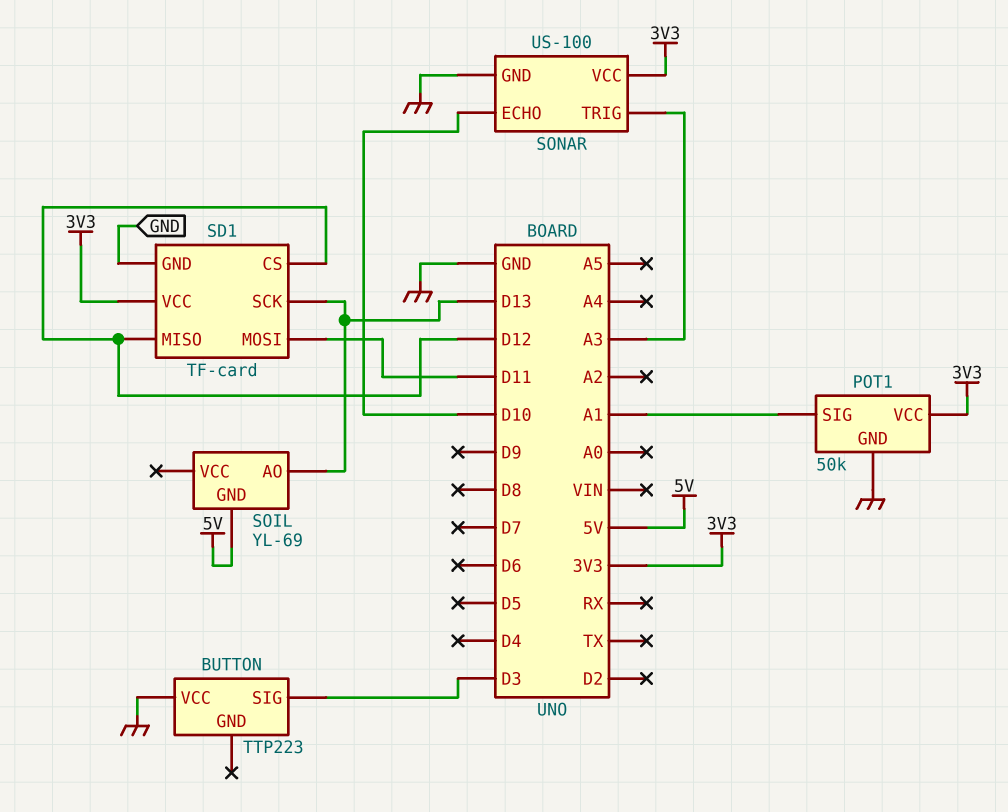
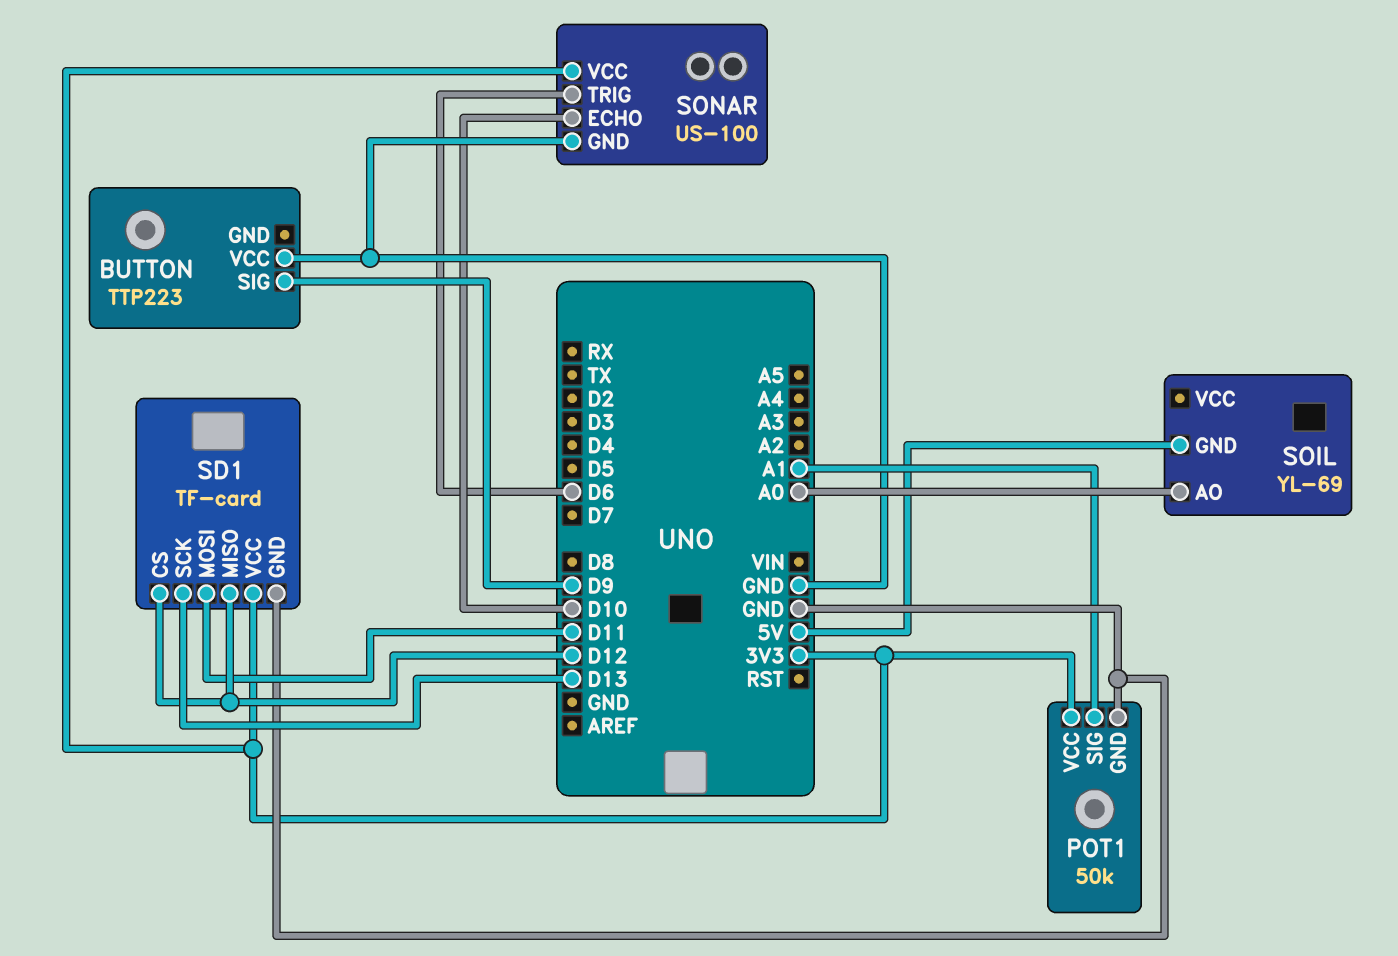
BUTTON pin SIG: D3 -> D9
SOIL pin AO: D13 -> A0
SONAR pin TRIG: A3 -> D6

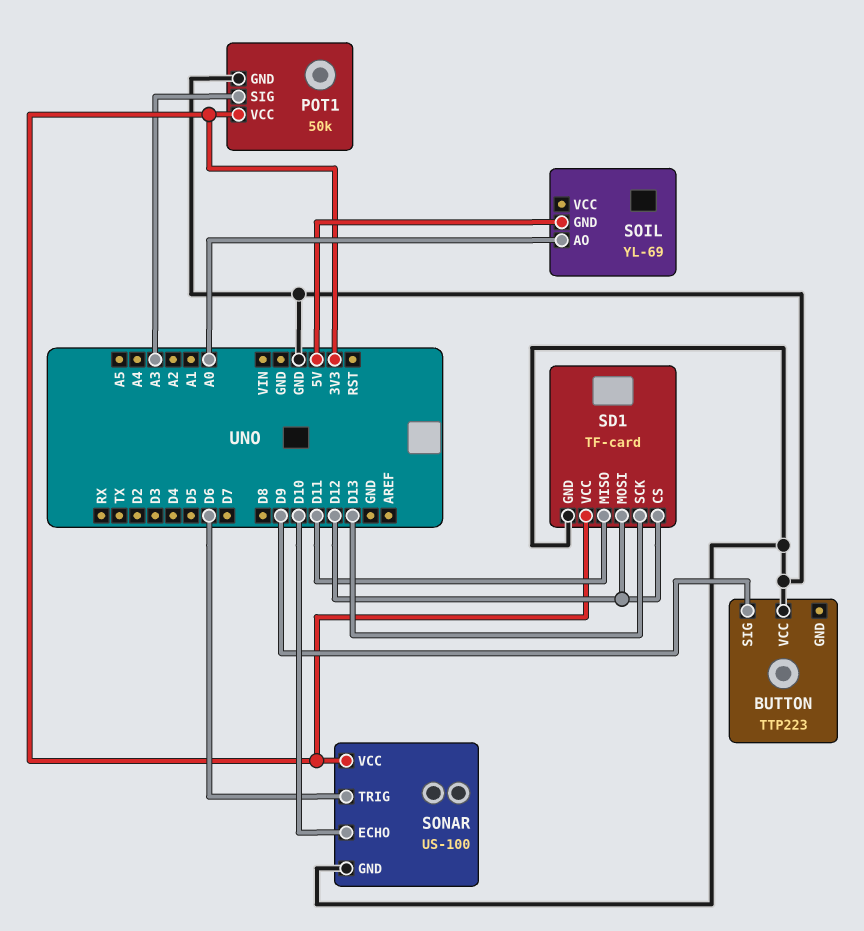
POT1 pin SIG: A1 -> A3
SD1 pin MISO: D12 -> D11
SD1 pin MOSI: D11 -> D12

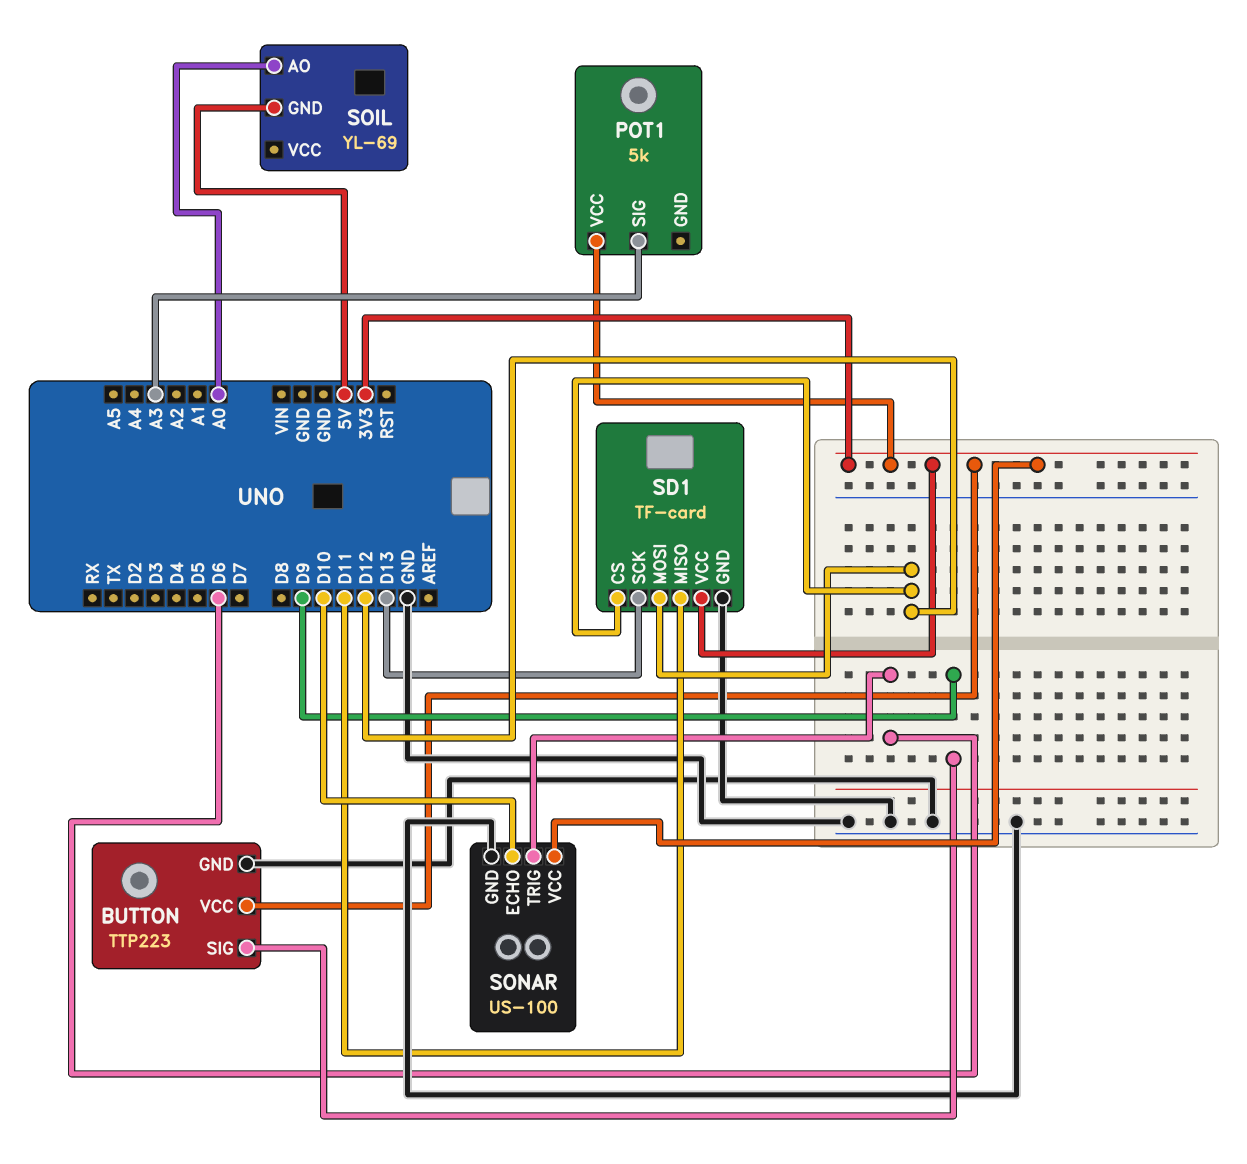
BUTTON pin GND: none -> GND
BUTTON pin VCC: GND -> 3V3
POT1: 50k -> 5k
POT1 pin GND: GND -> none

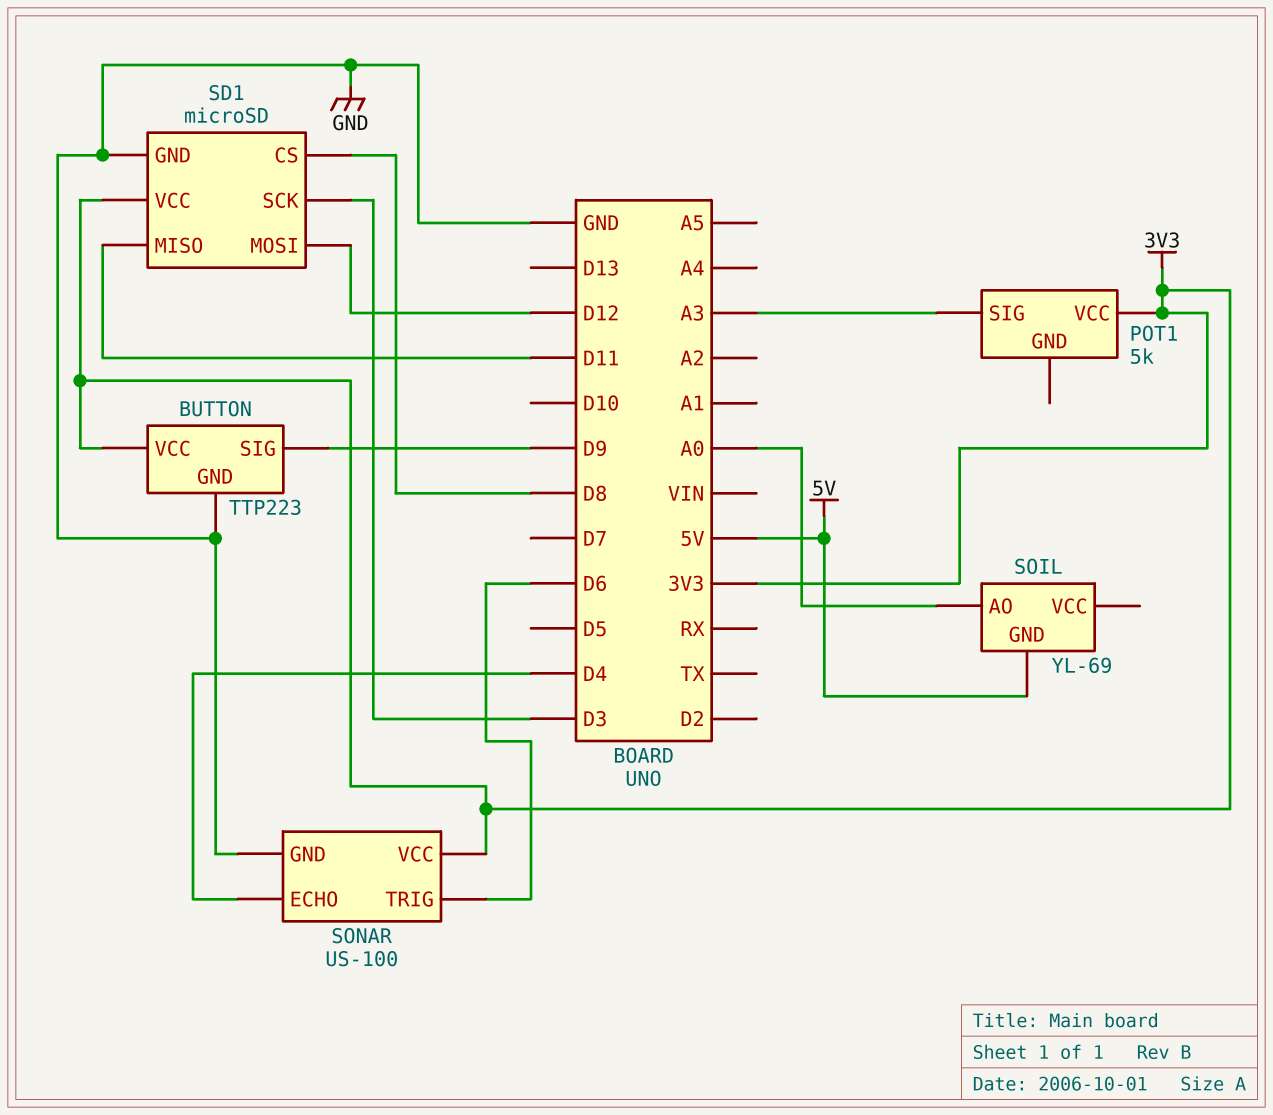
SD1: TF-card -> microSD
SD1 pin CS: D12 -> D8
SD1 pin SCK: D13 -> D3
SONAR pin ECHO: D10 -> D4

